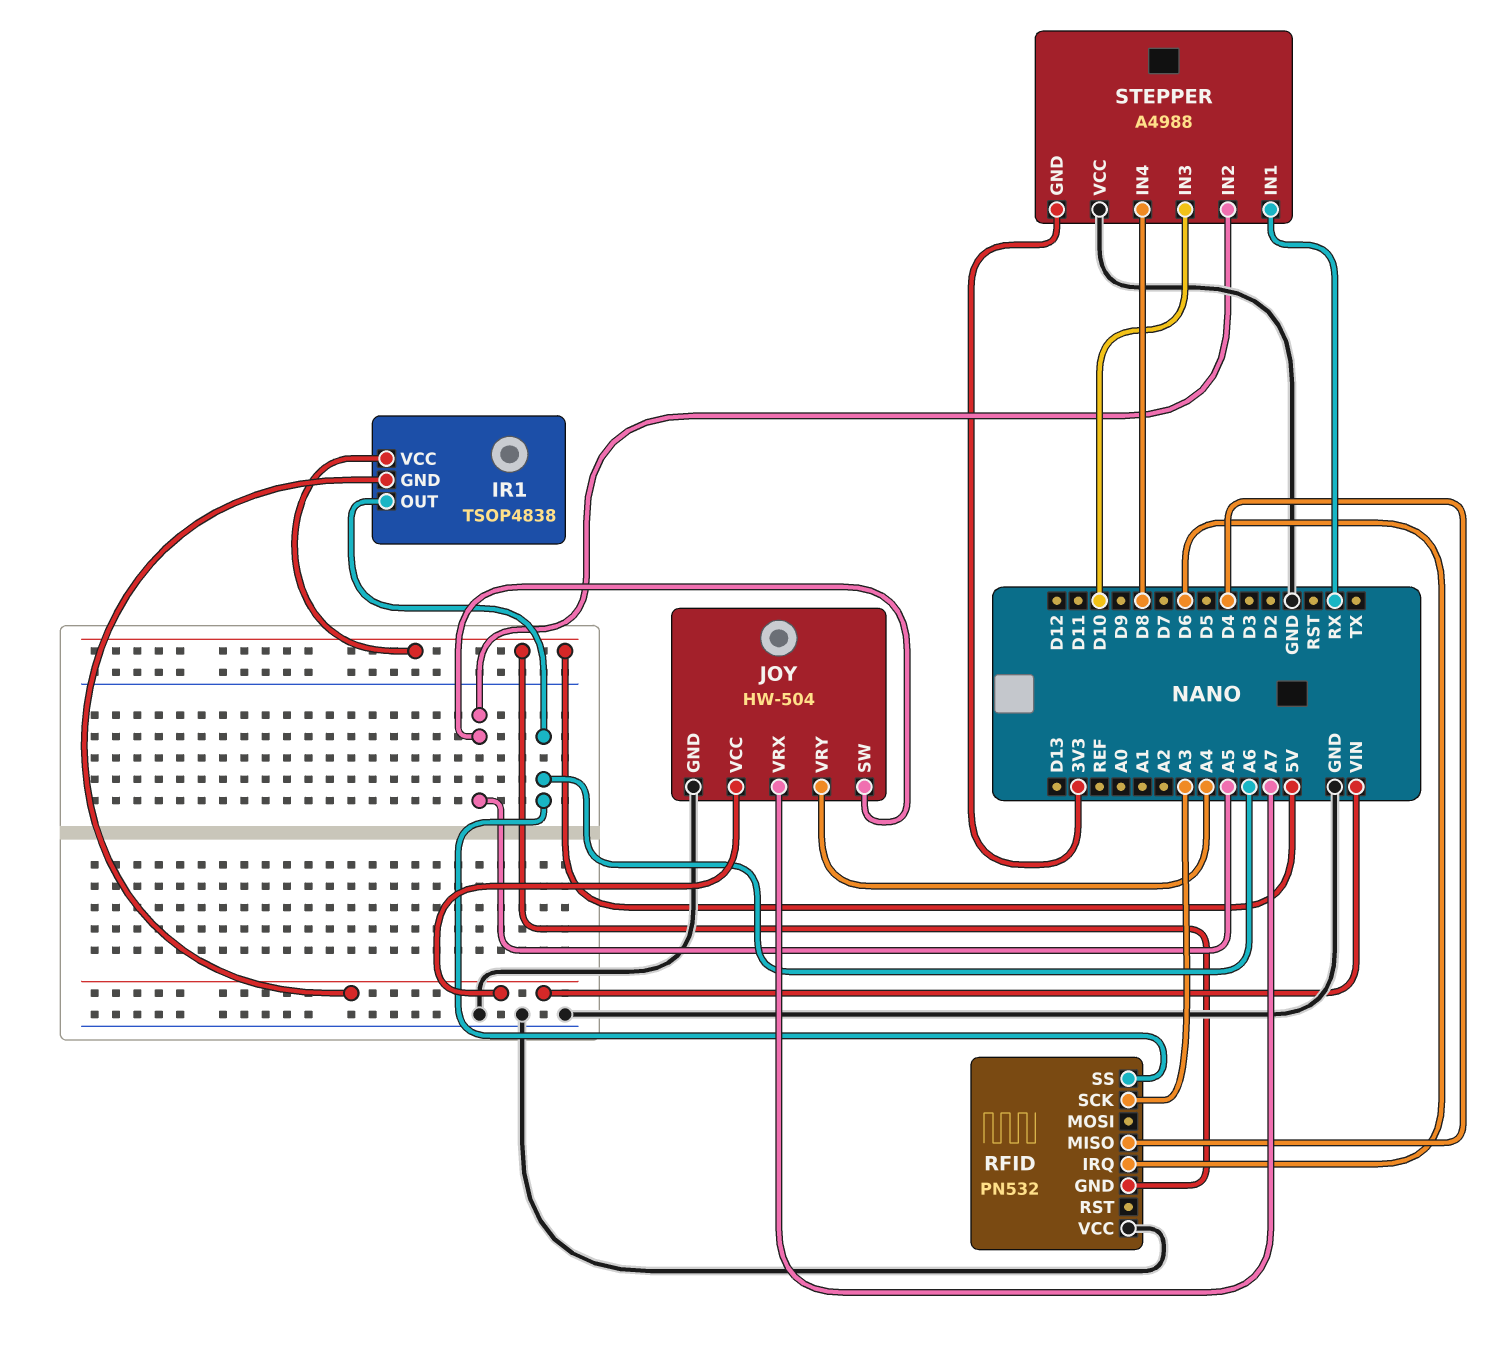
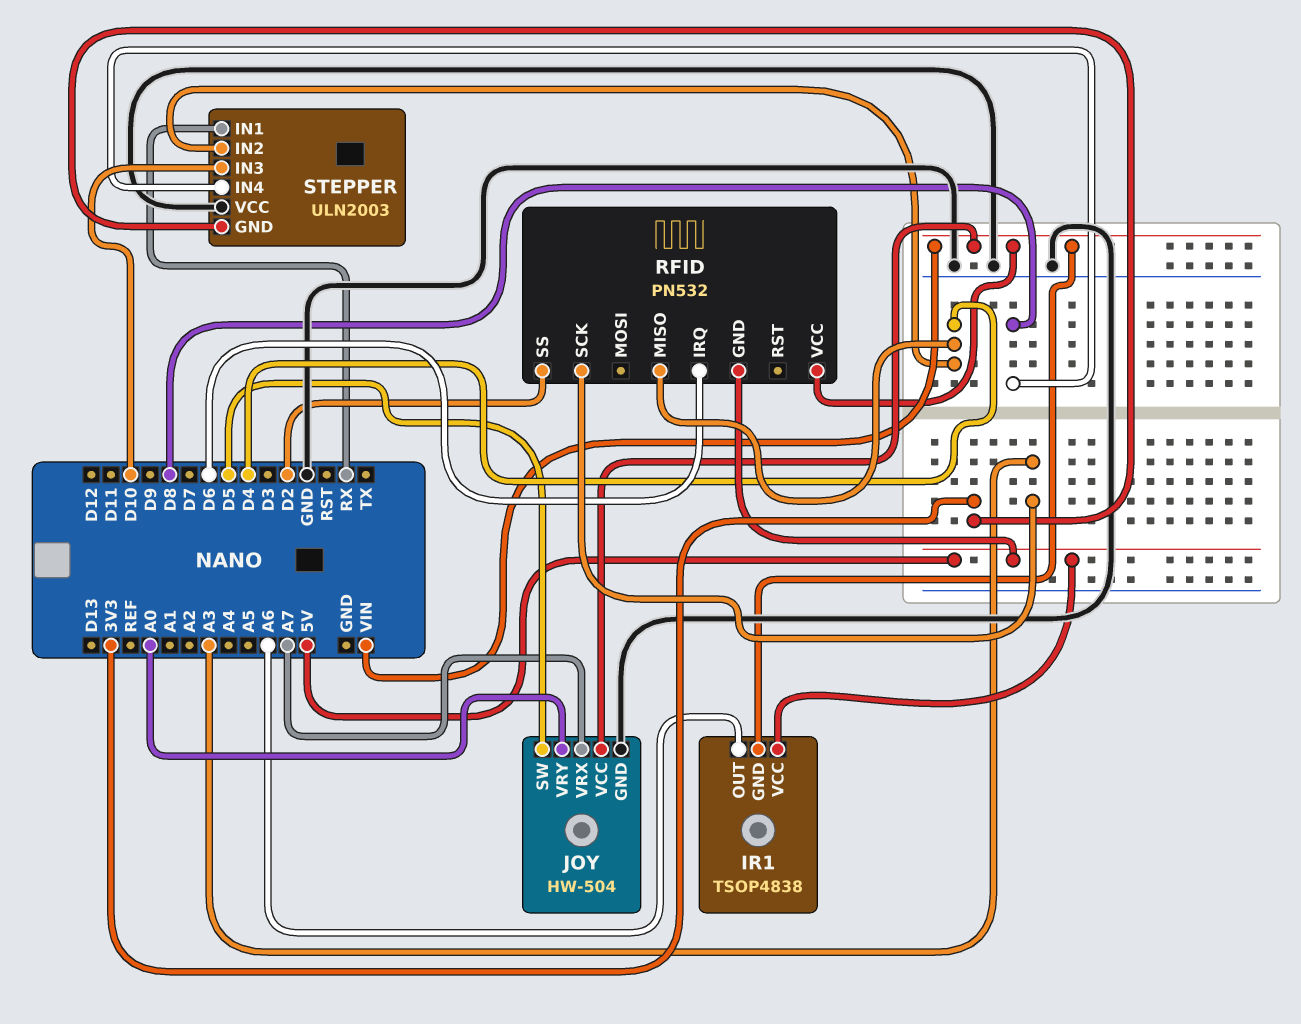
JOY pin SW: A5 -> D5
JOY pin VRY: A4 -> A0
RFID pin SS: A6 -> D2
RFID pin VCC: GND -> VIN
STEPPER: A4988 -> ULN2003
STEPPER pin IN2: A5 -> D4

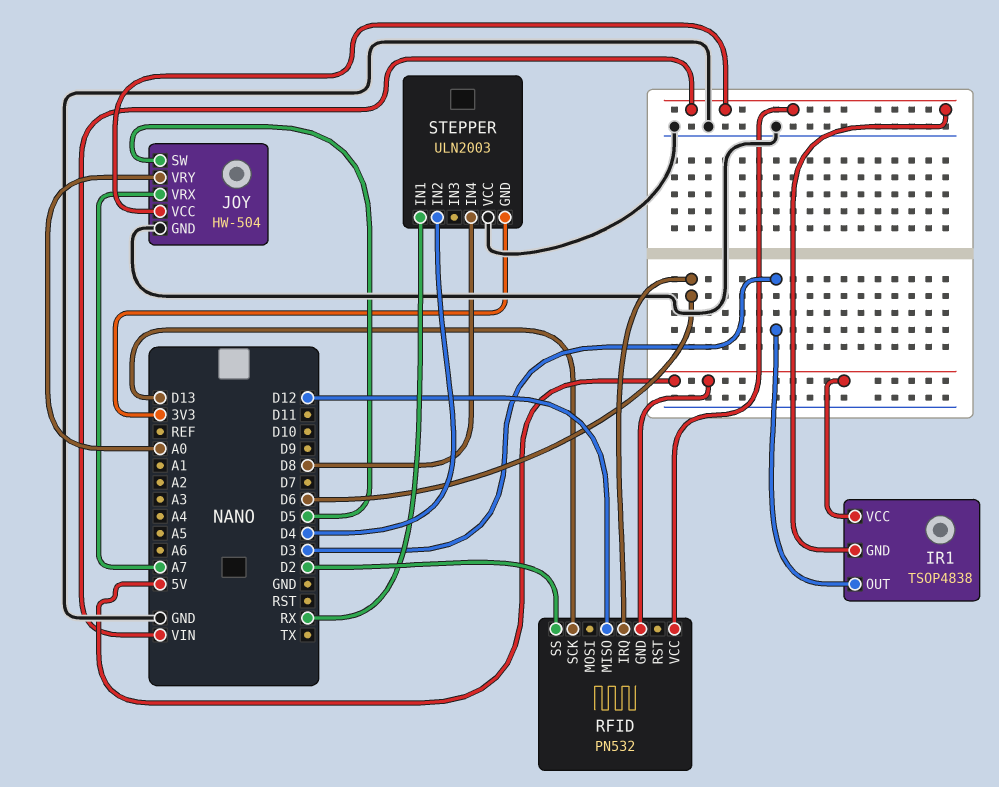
IR1 pin OUT: A6 -> D3
RFID pin MISO: D4 -> D12
RFID pin SCK: A3 -> D13
STEPPER pin IN3: D10 -> none

